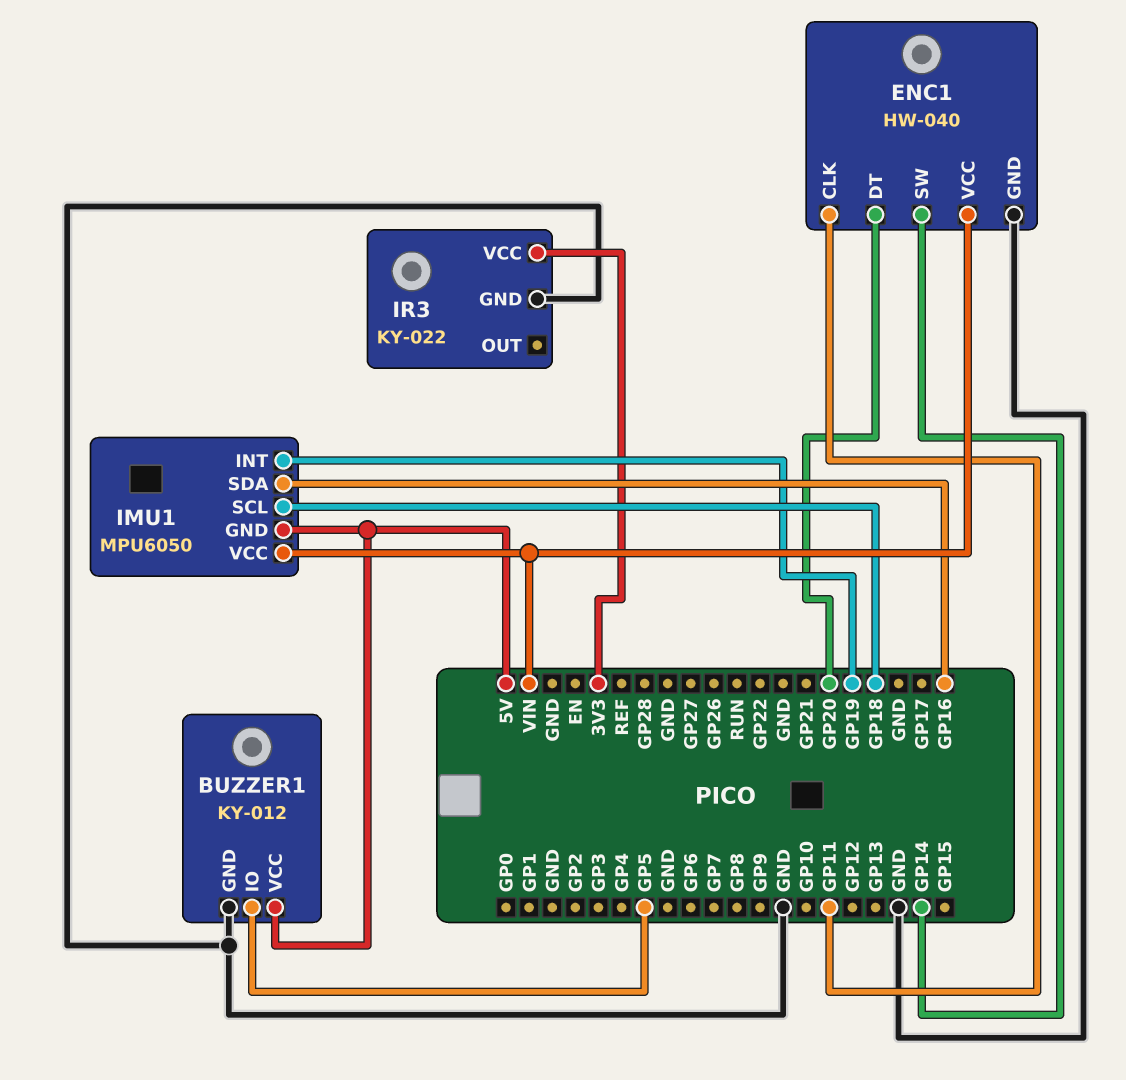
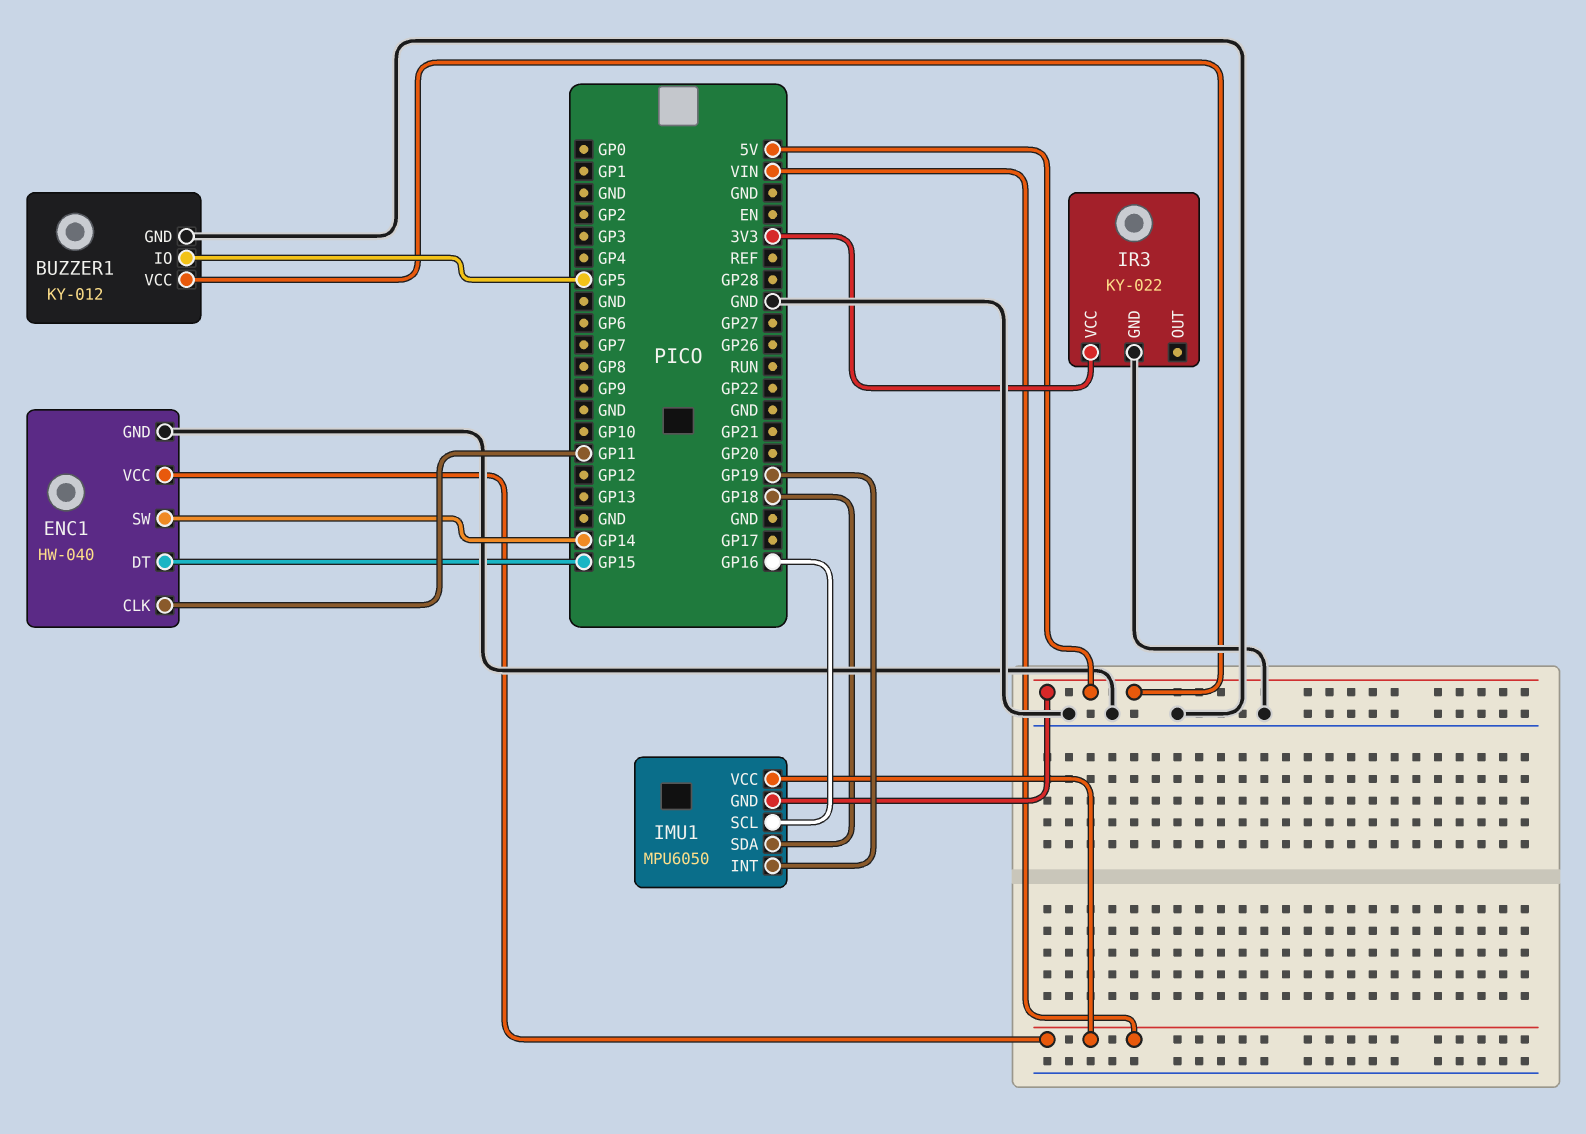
ENC1 pin DT: GP20 -> GP15
IMU1 pin SCL: GP18 -> GP16
IMU1 pin SDA: GP16 -> GP18

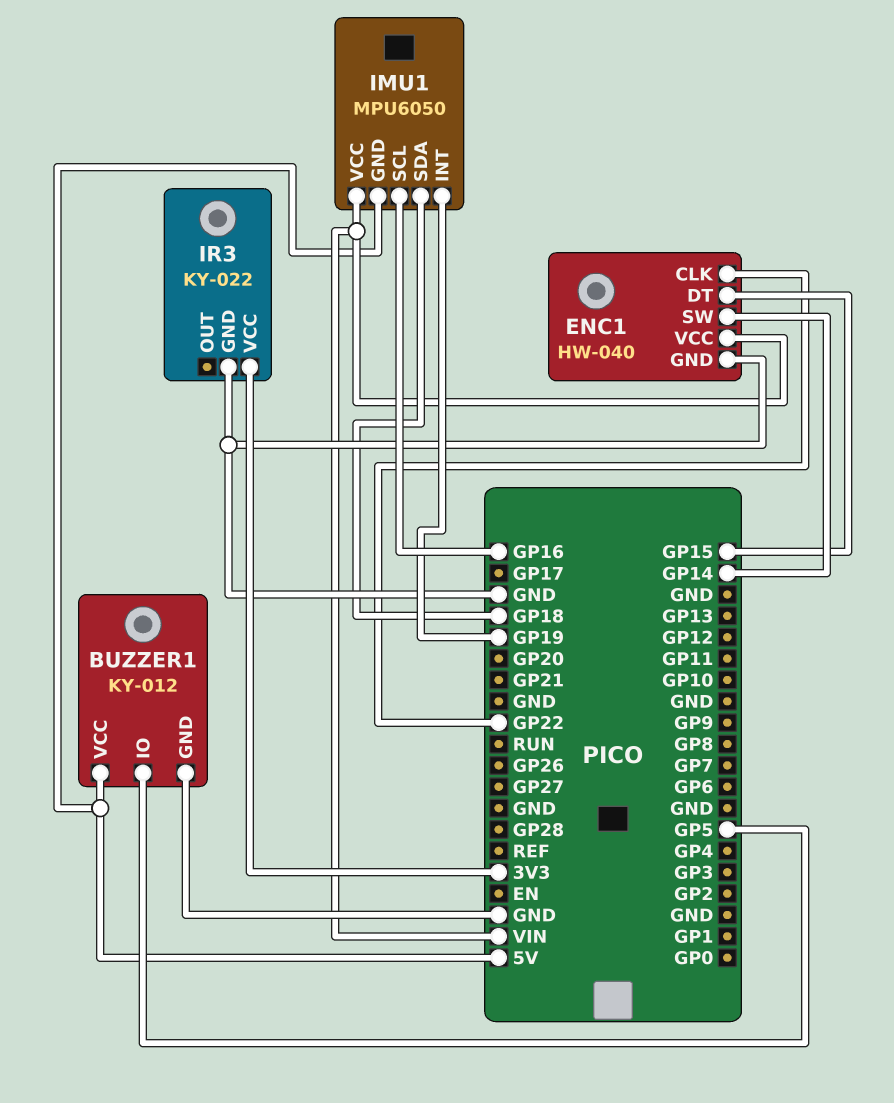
ENC1 pin CLK: GP11 -> GP22

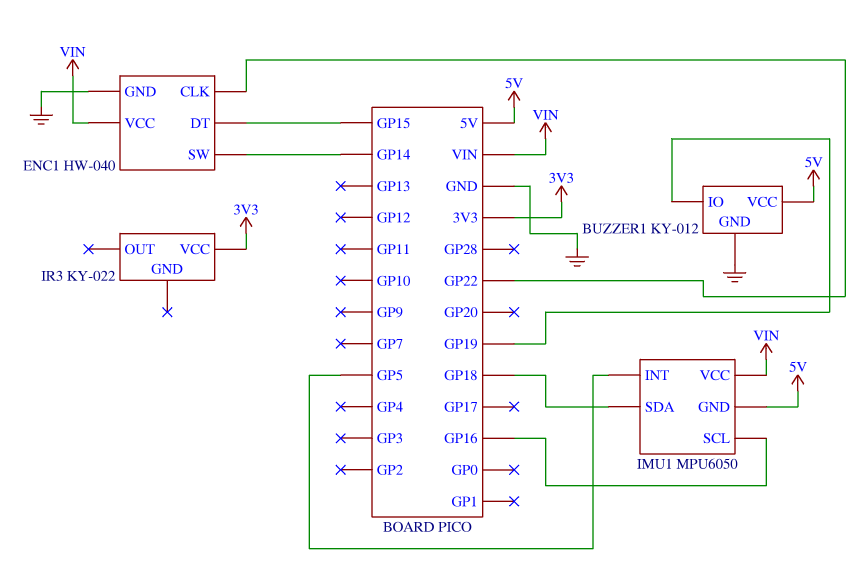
BUZZER1 pin IO: GP5 -> GP19
IMU1 pin INT: GP19 -> GP5
IR3 pin GND: GND -> none

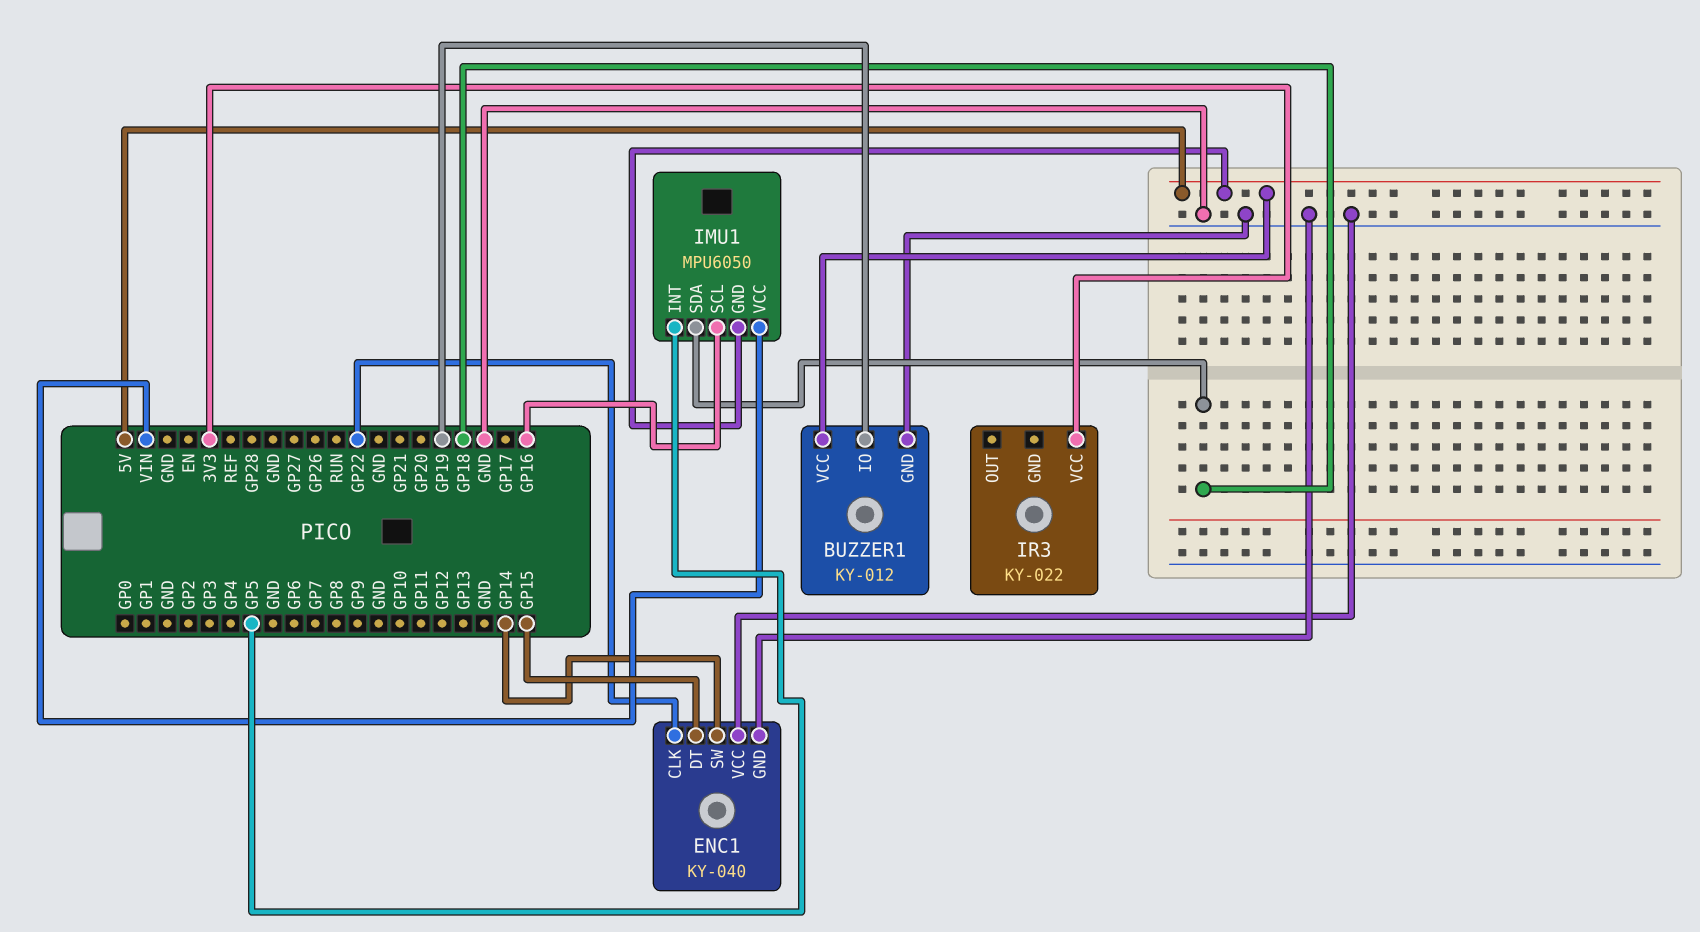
ENC1: HW-040 -> KY-040
ENC1 pin VCC: VIN -> GND

